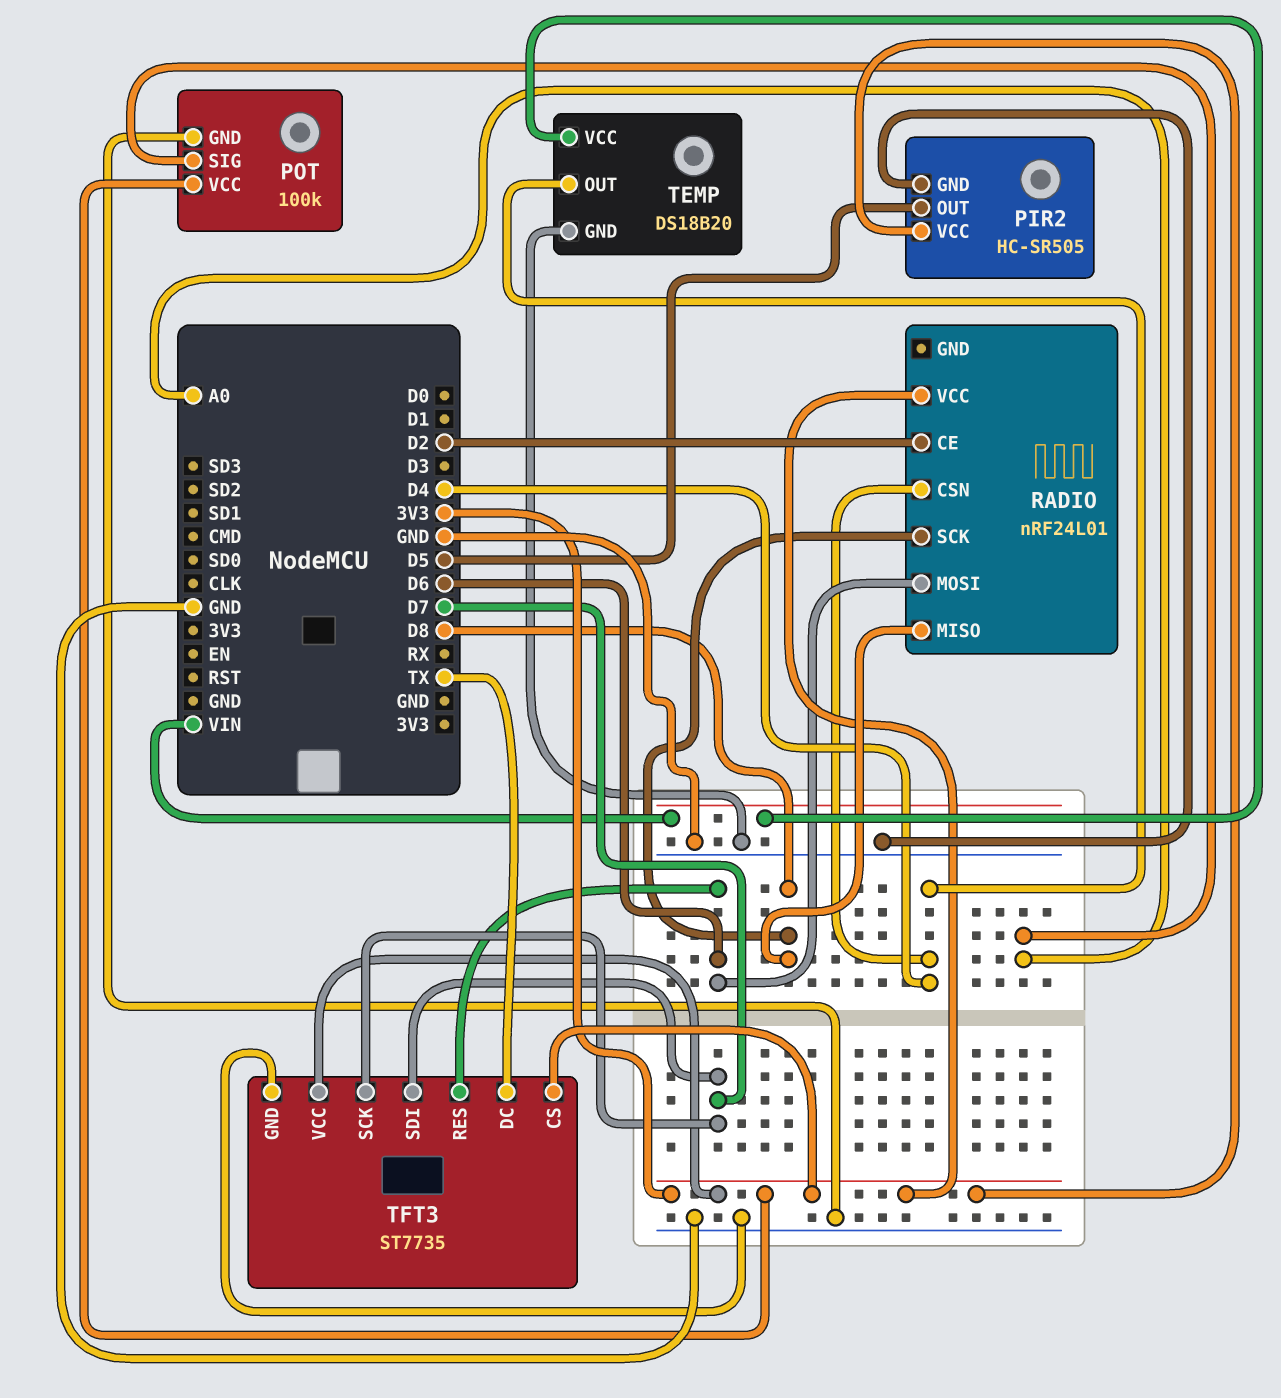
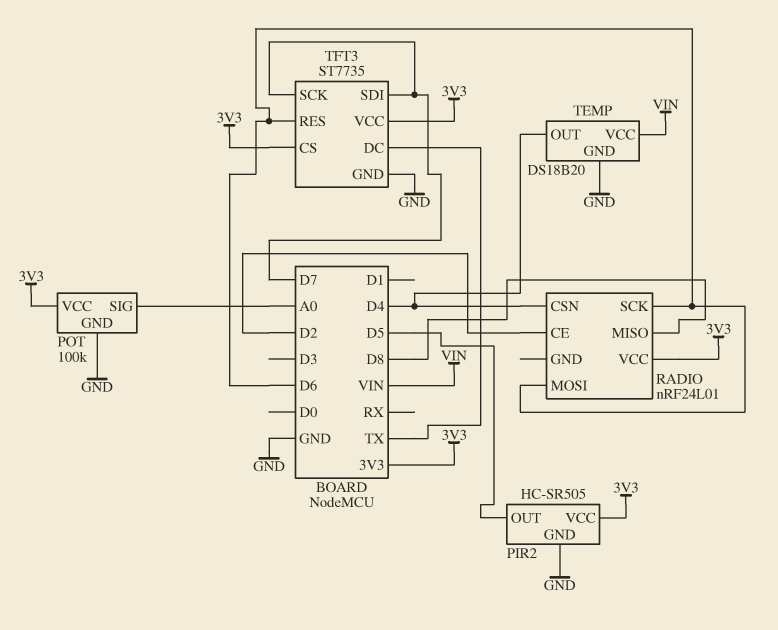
RADIO pin SCK: D8 -> D6

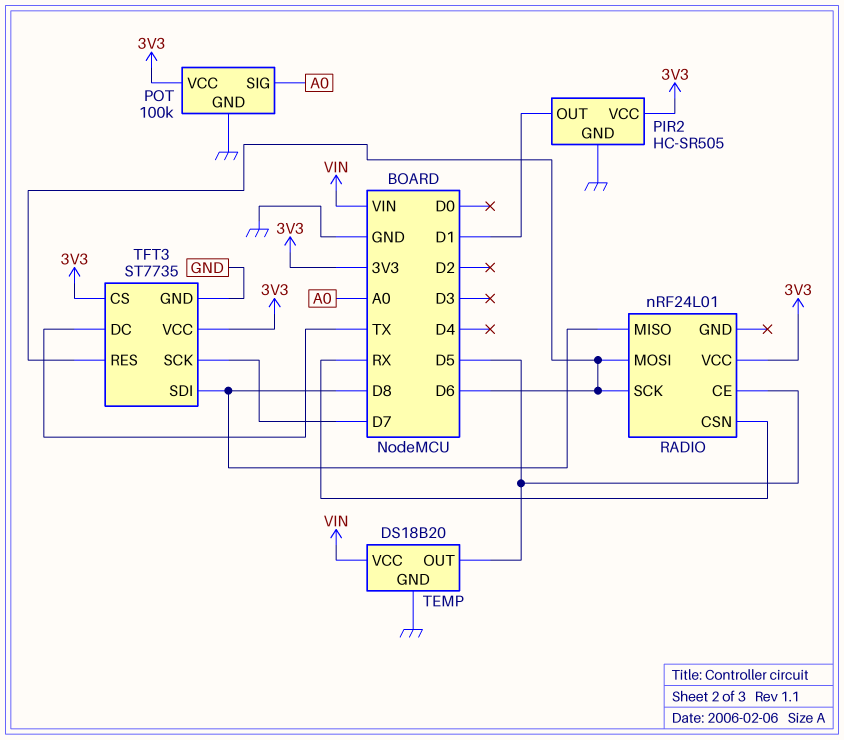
PIR2 pin OUT: D5 -> D1
RADIO pin CE: D2 -> D5
RADIO pin CSN: D4 -> RX
TEMP pin OUT: D4 -> D5
TFT3 pin SDI: D7 -> D8

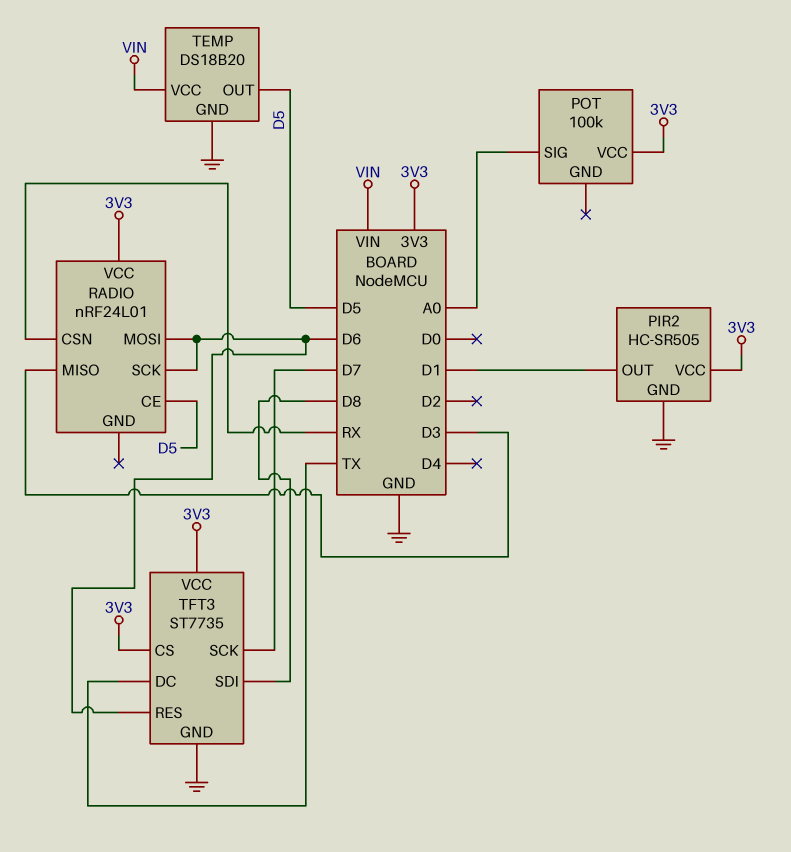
POT pin GND: GND -> none
RADIO pin MISO: D8 -> D3

